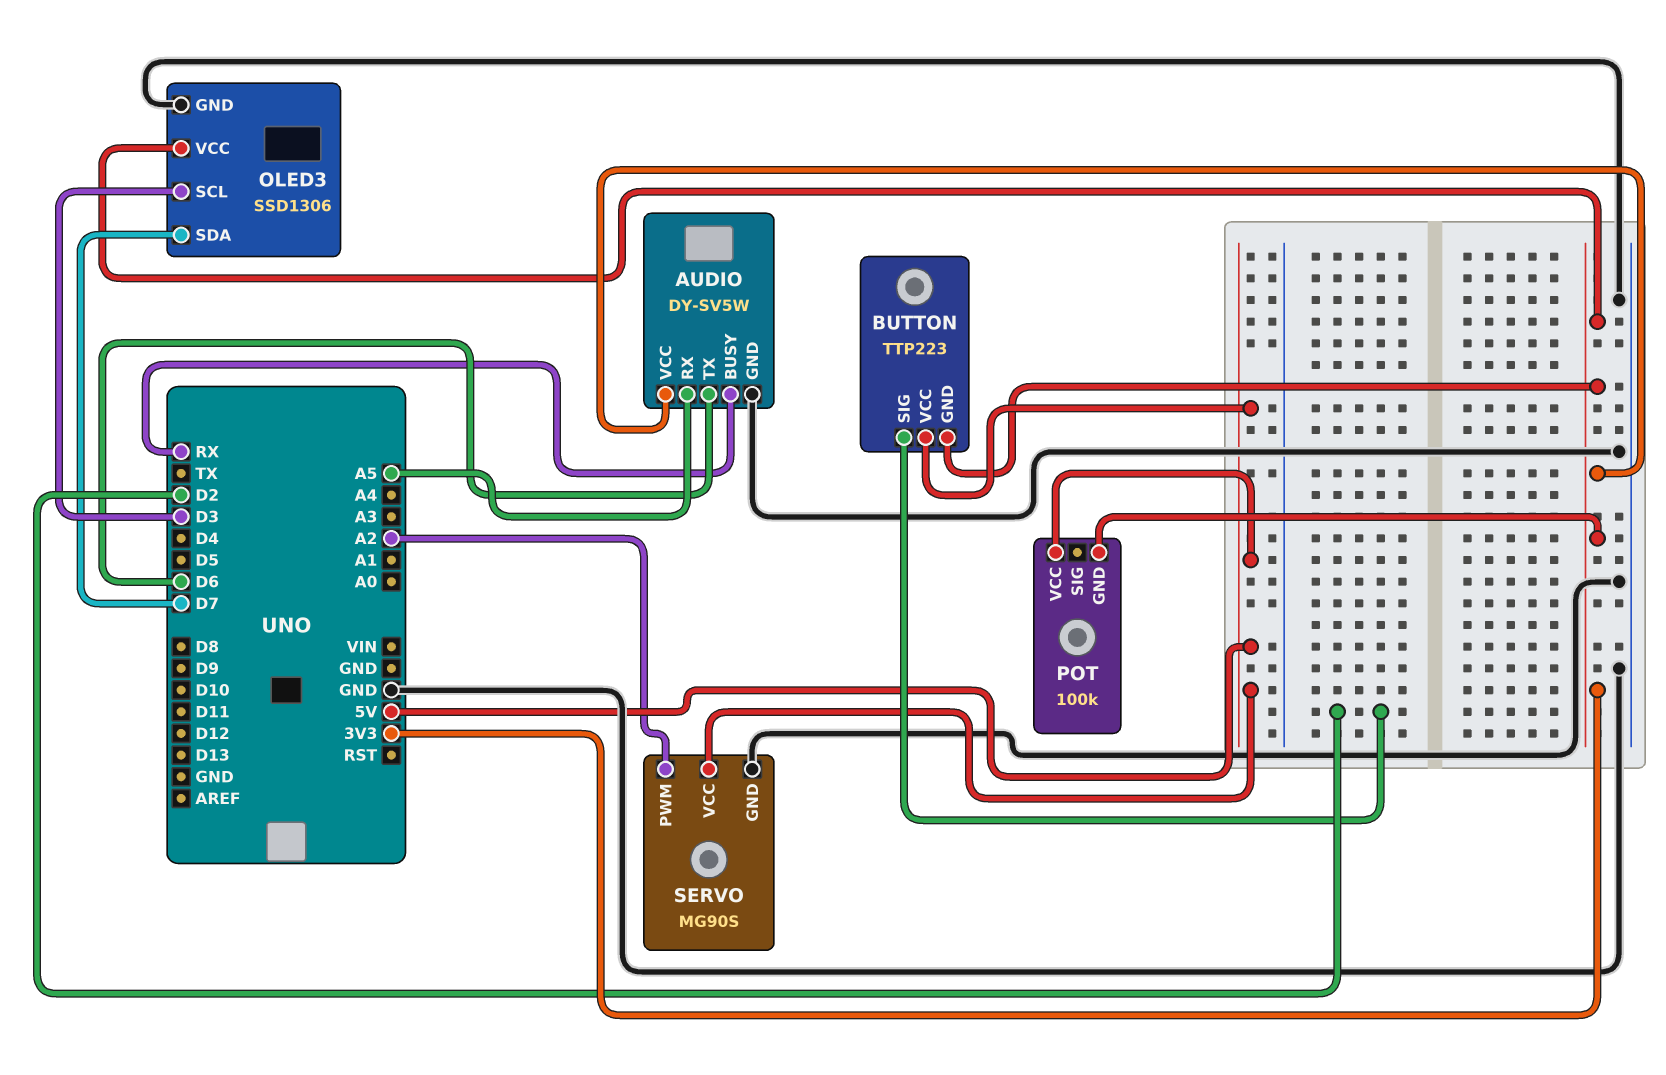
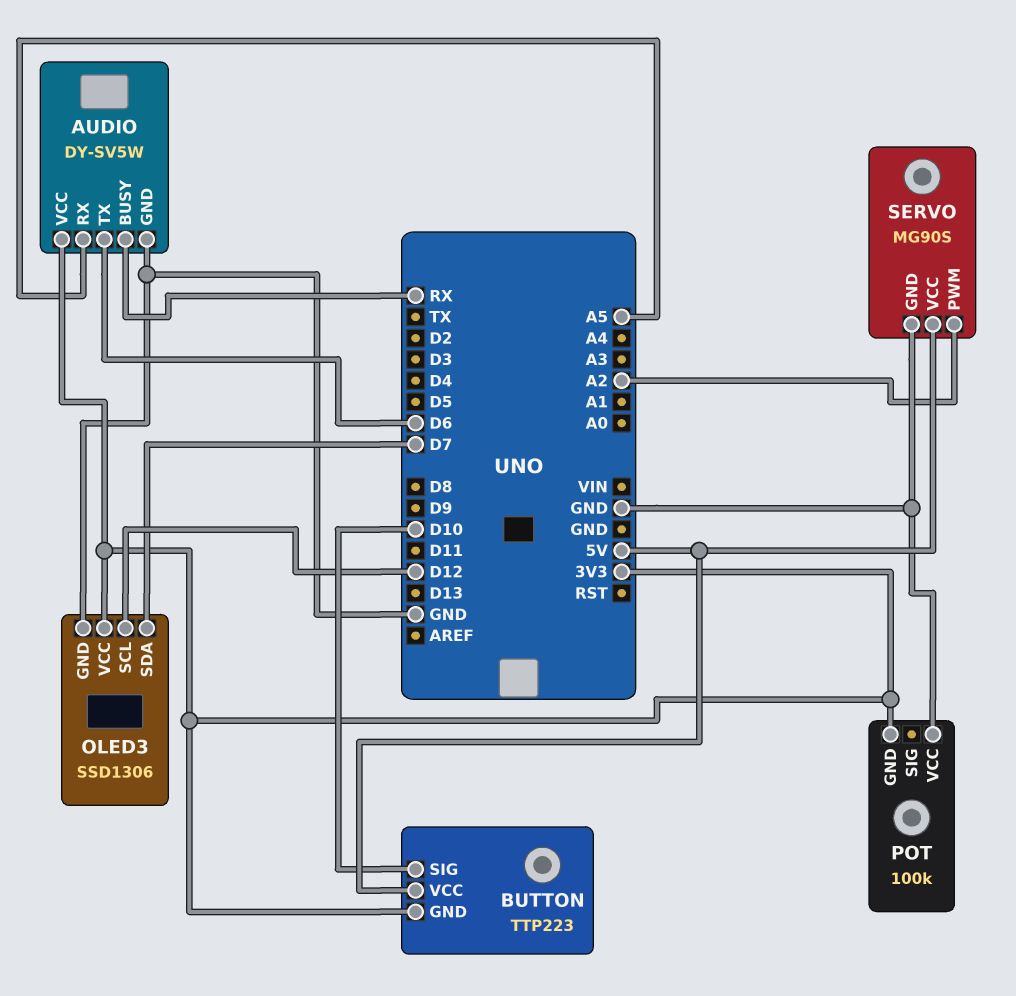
BUTTON pin SIG: D2 -> D10
OLED3 pin SCL: D3 -> D12
POT pin VCC: 5V -> GND

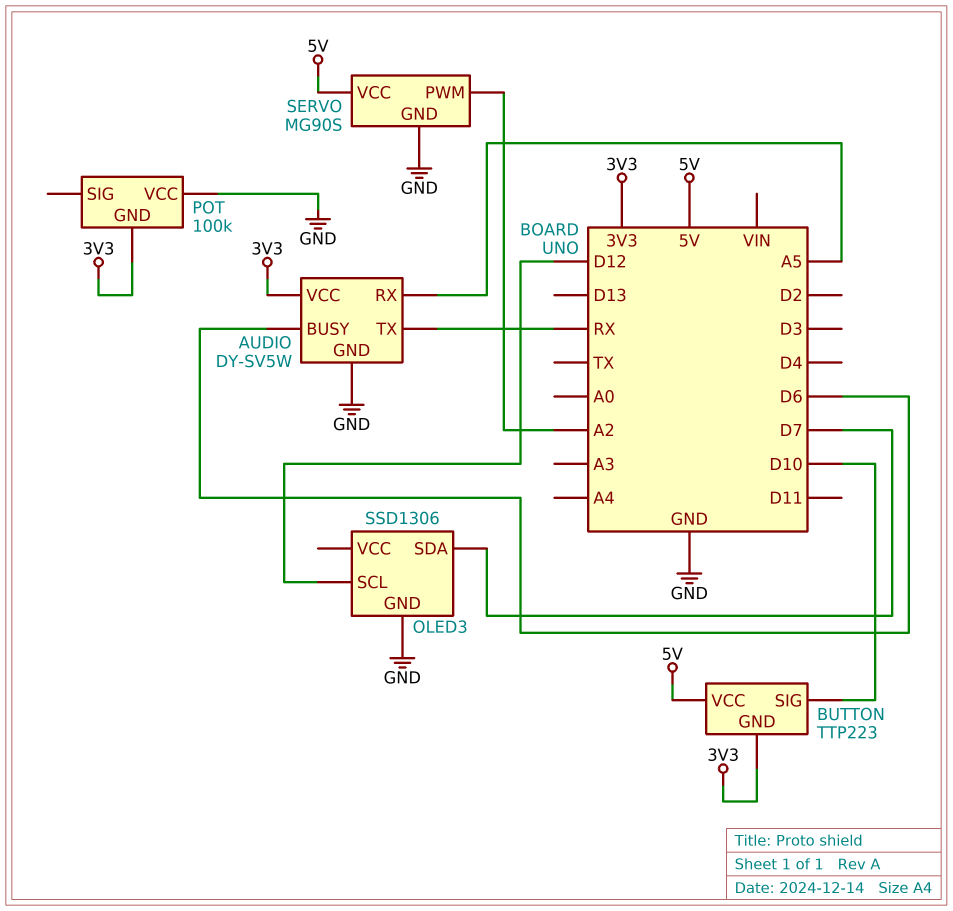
AUDIO pin BUSY: RX -> D6
AUDIO pin TX: D6 -> RX
OLED3 pin VCC: 3V3 -> none

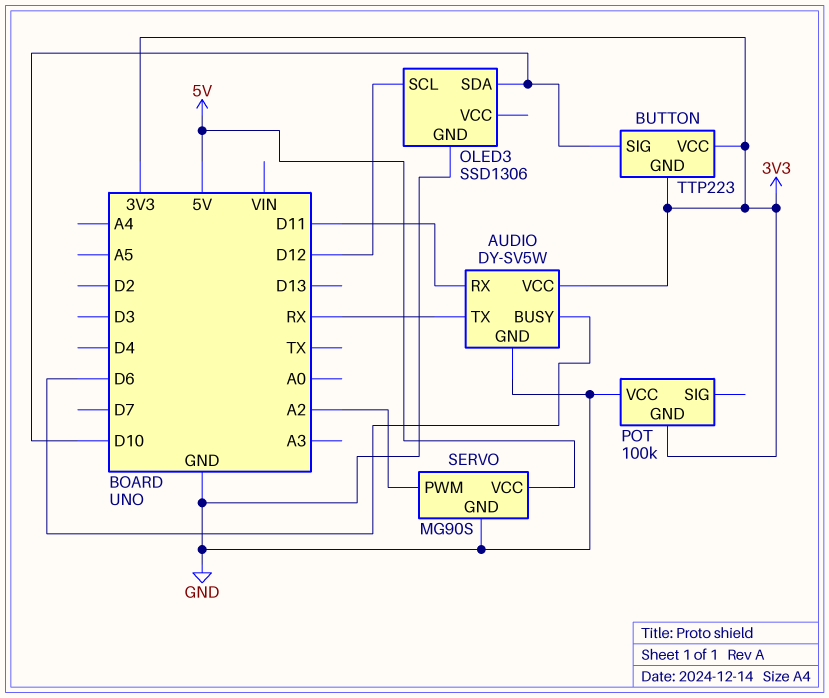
AUDIO pin RX: A5 -> D11
BUTTON pin VCC: 5V -> 3V3
OLED3 pin SDA: D7 -> D10

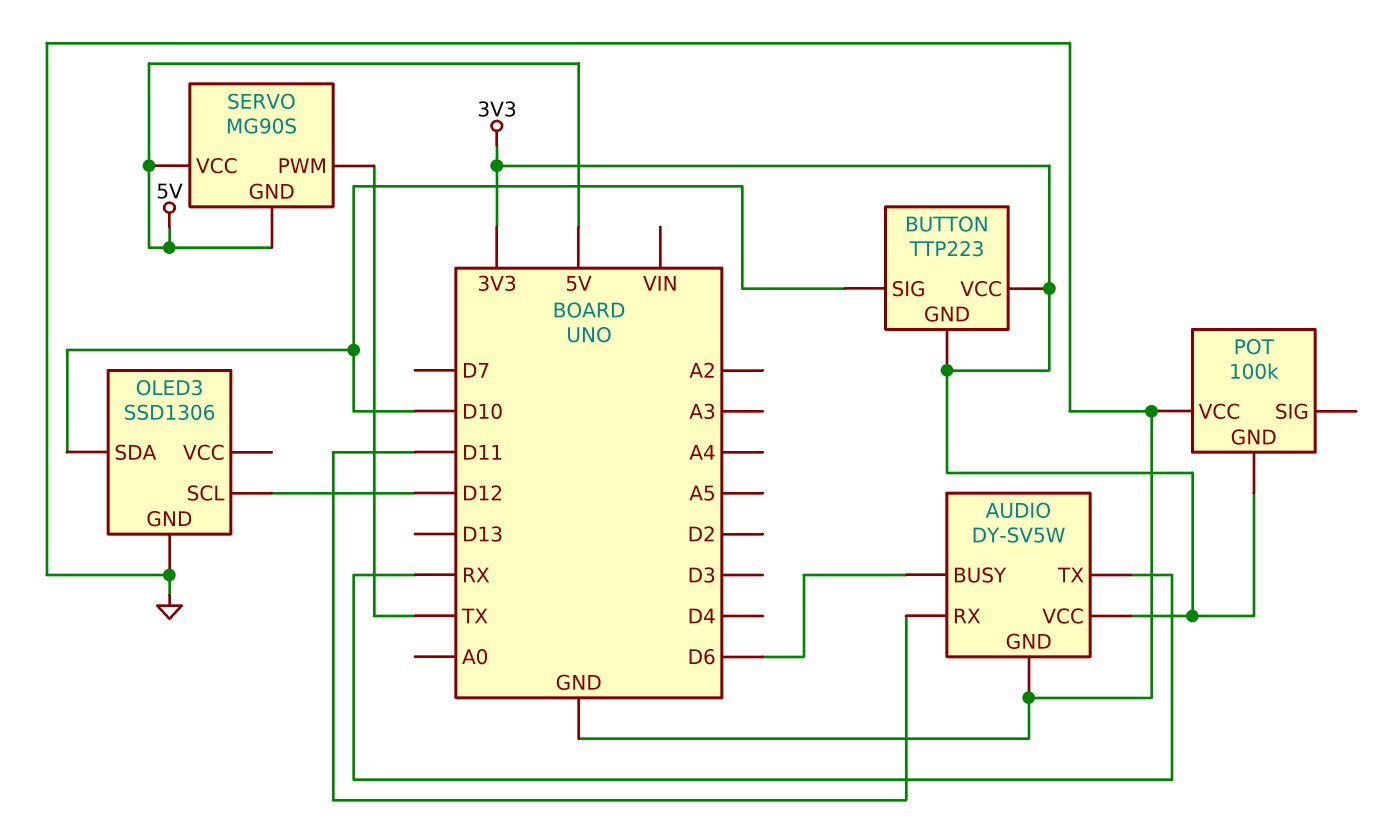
SERVO pin GND: GND -> 5V
SERVO pin PWM: A2 -> TX

